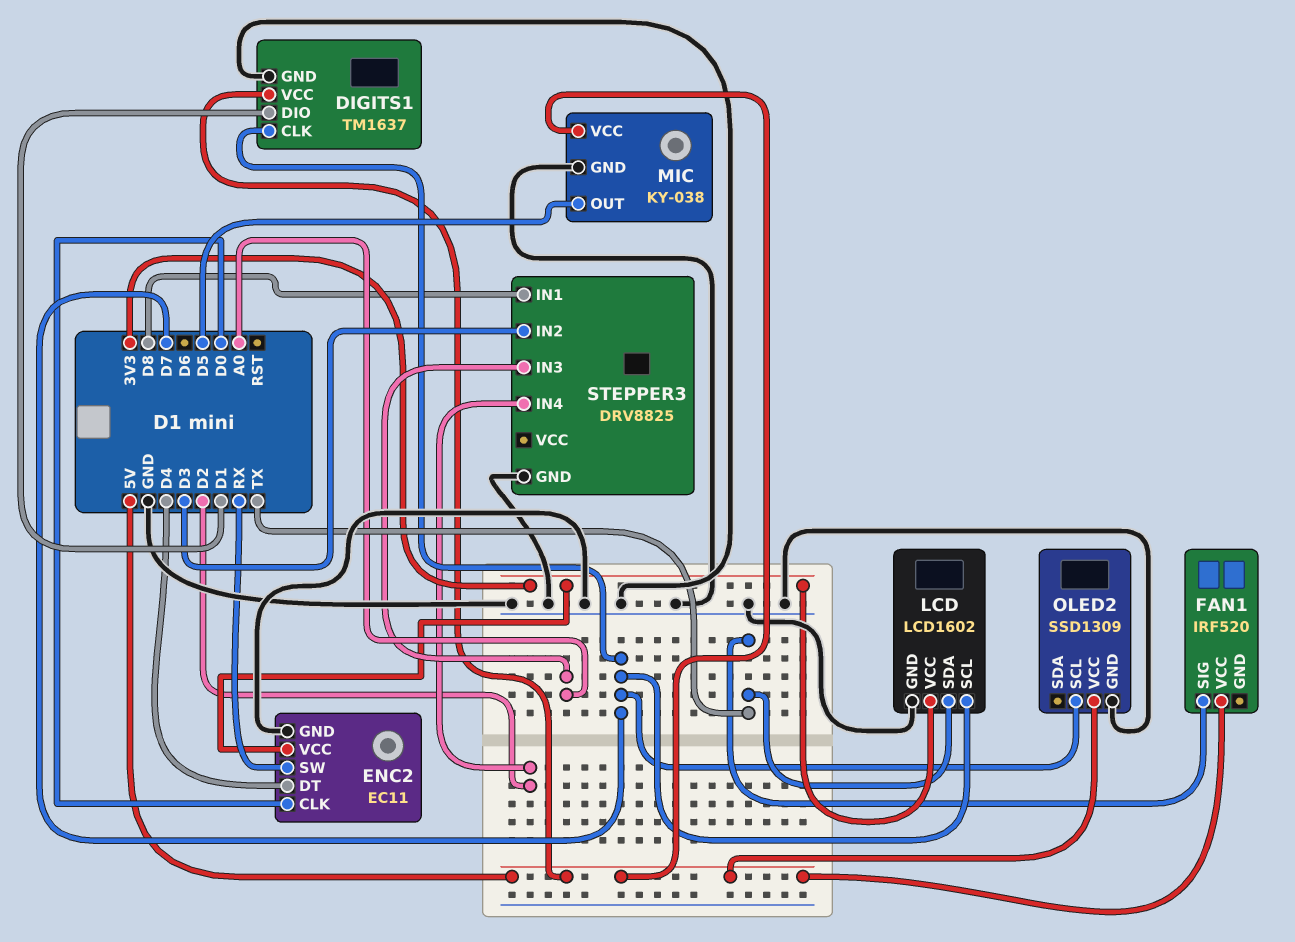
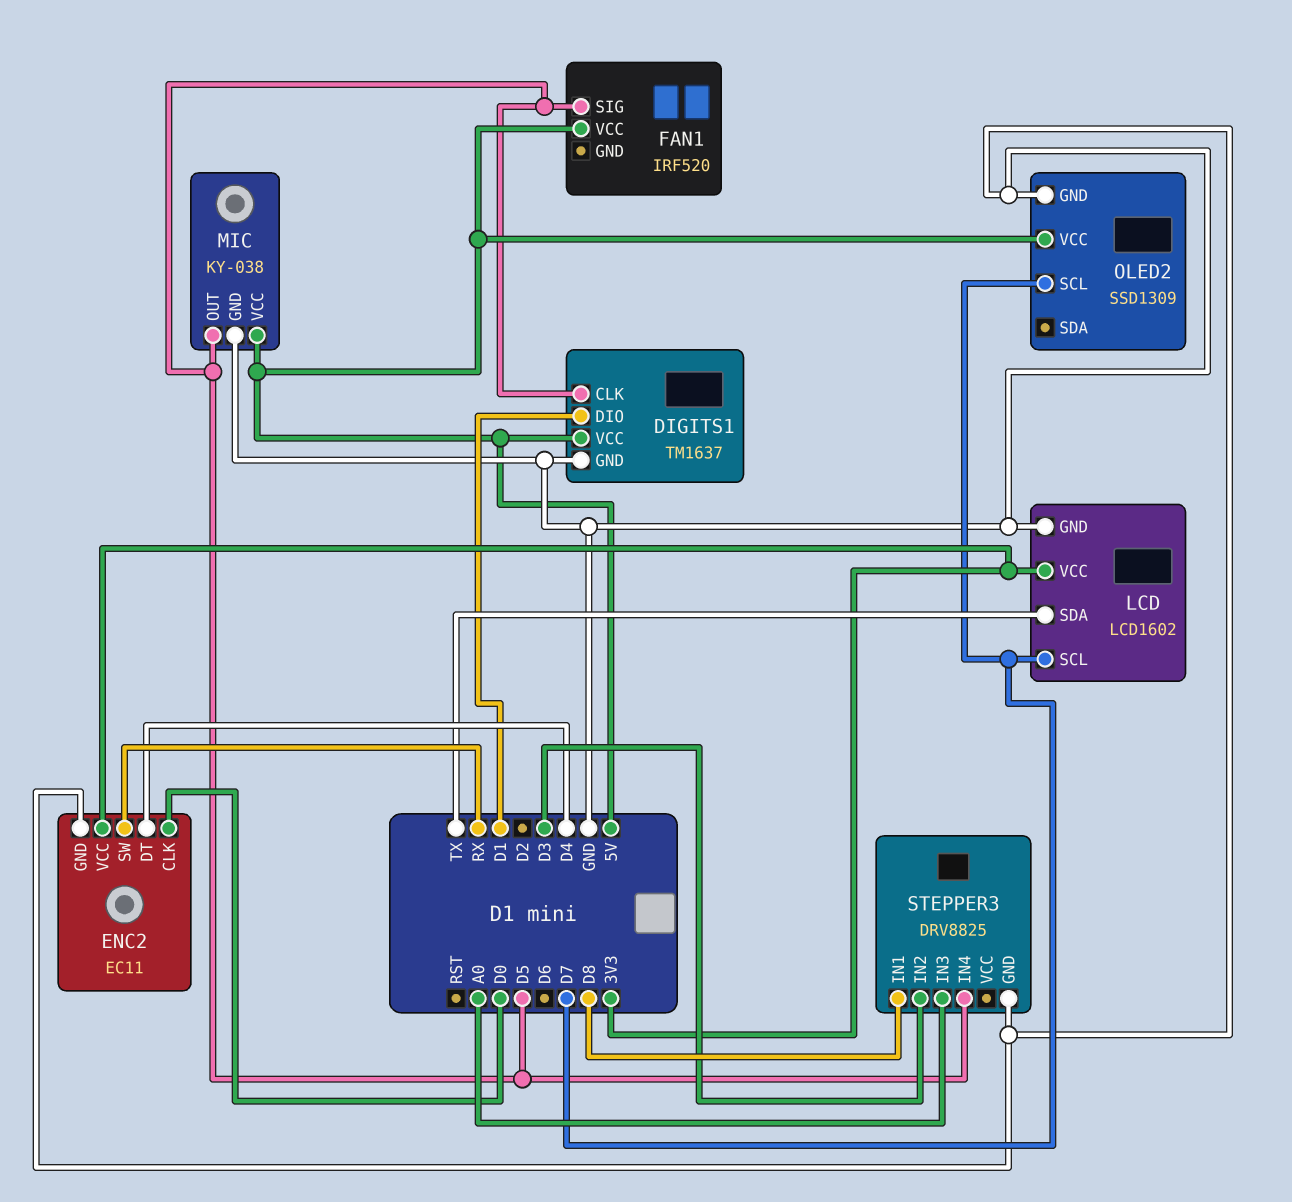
DIGITS1 pin CLK: D7 -> D5
FAN1 pin SIG: TX -> D5
STEPPER3 pin IN4: D2 -> D5

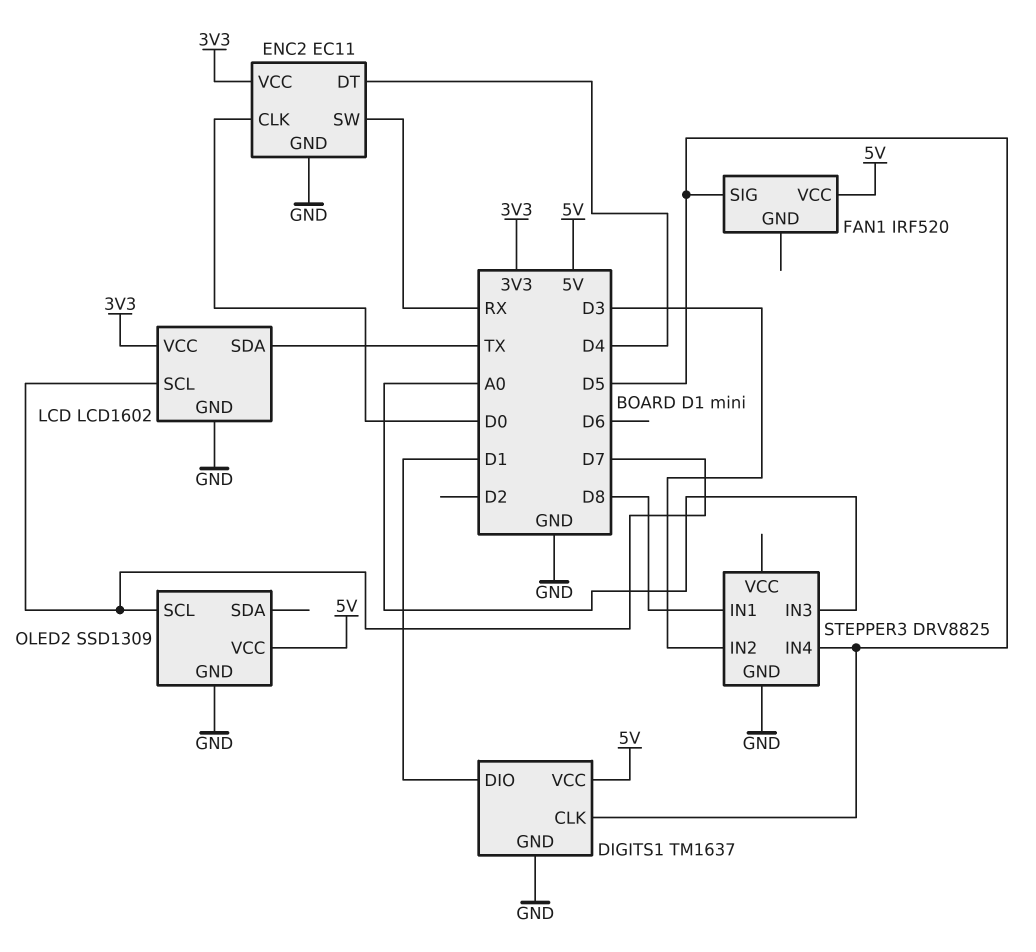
MIC: KY-038 -> none
MIC pin GND: GND -> none
MIC pin OUT: D5 -> none
MIC pin VCC: 5V -> none

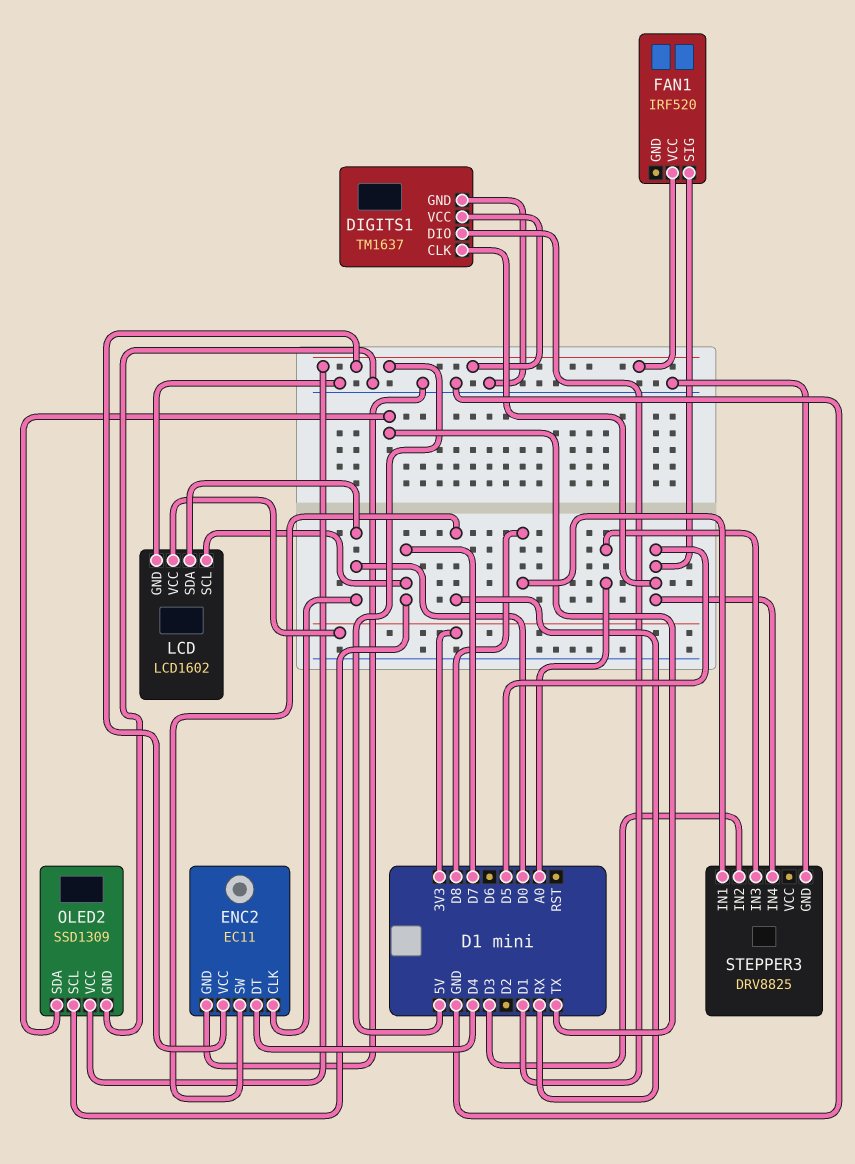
ENC2 pin VCC: 3V3 -> 5V
LCD pin SDA: TX -> D0
OLED2 pin SDA: none -> TX

